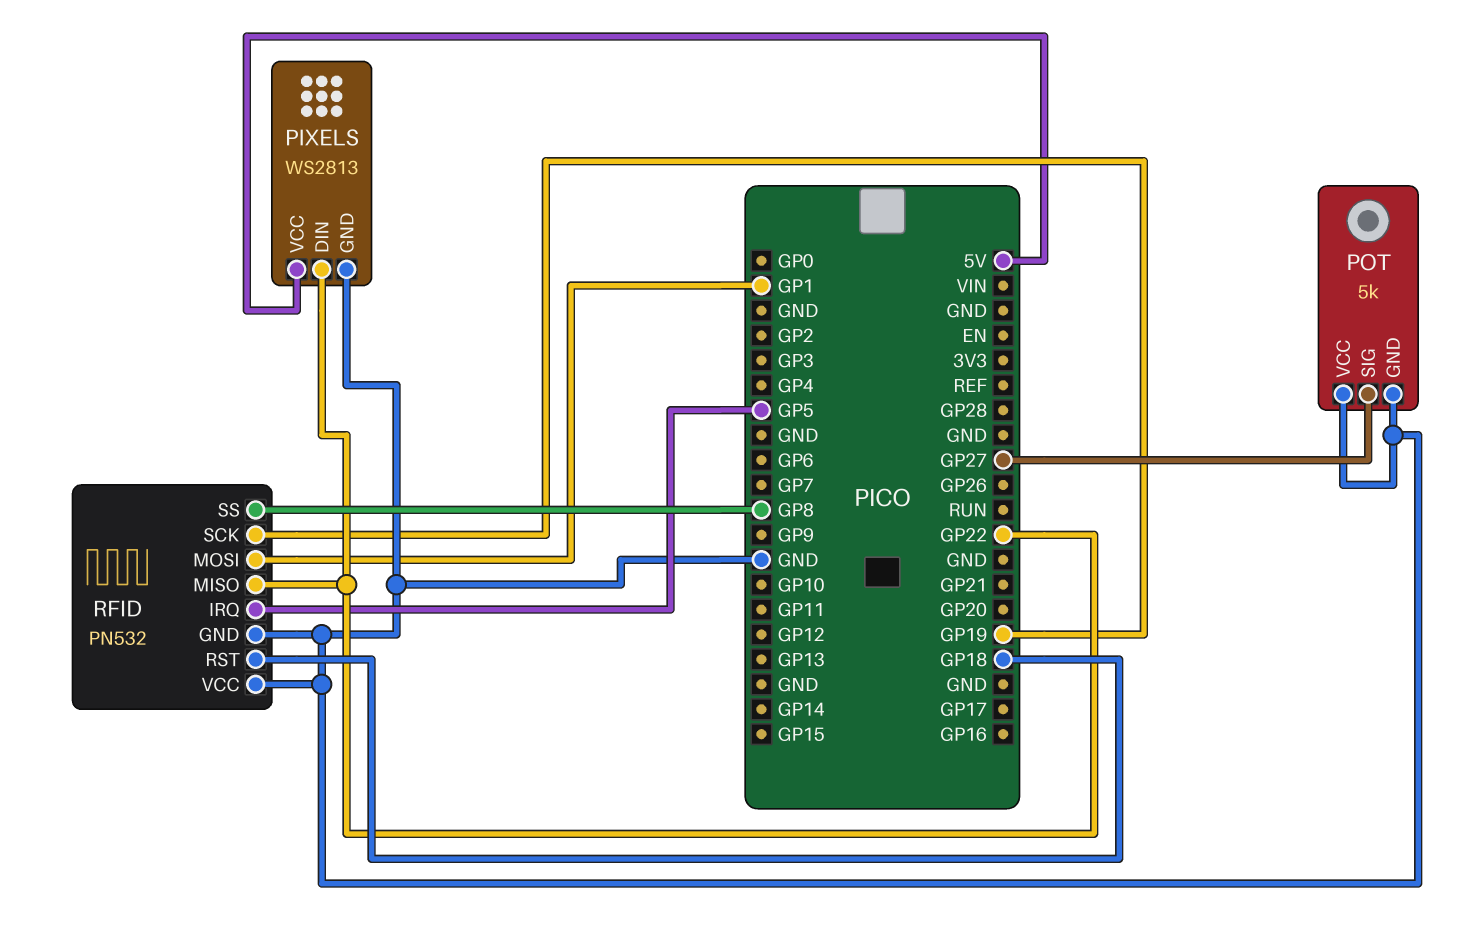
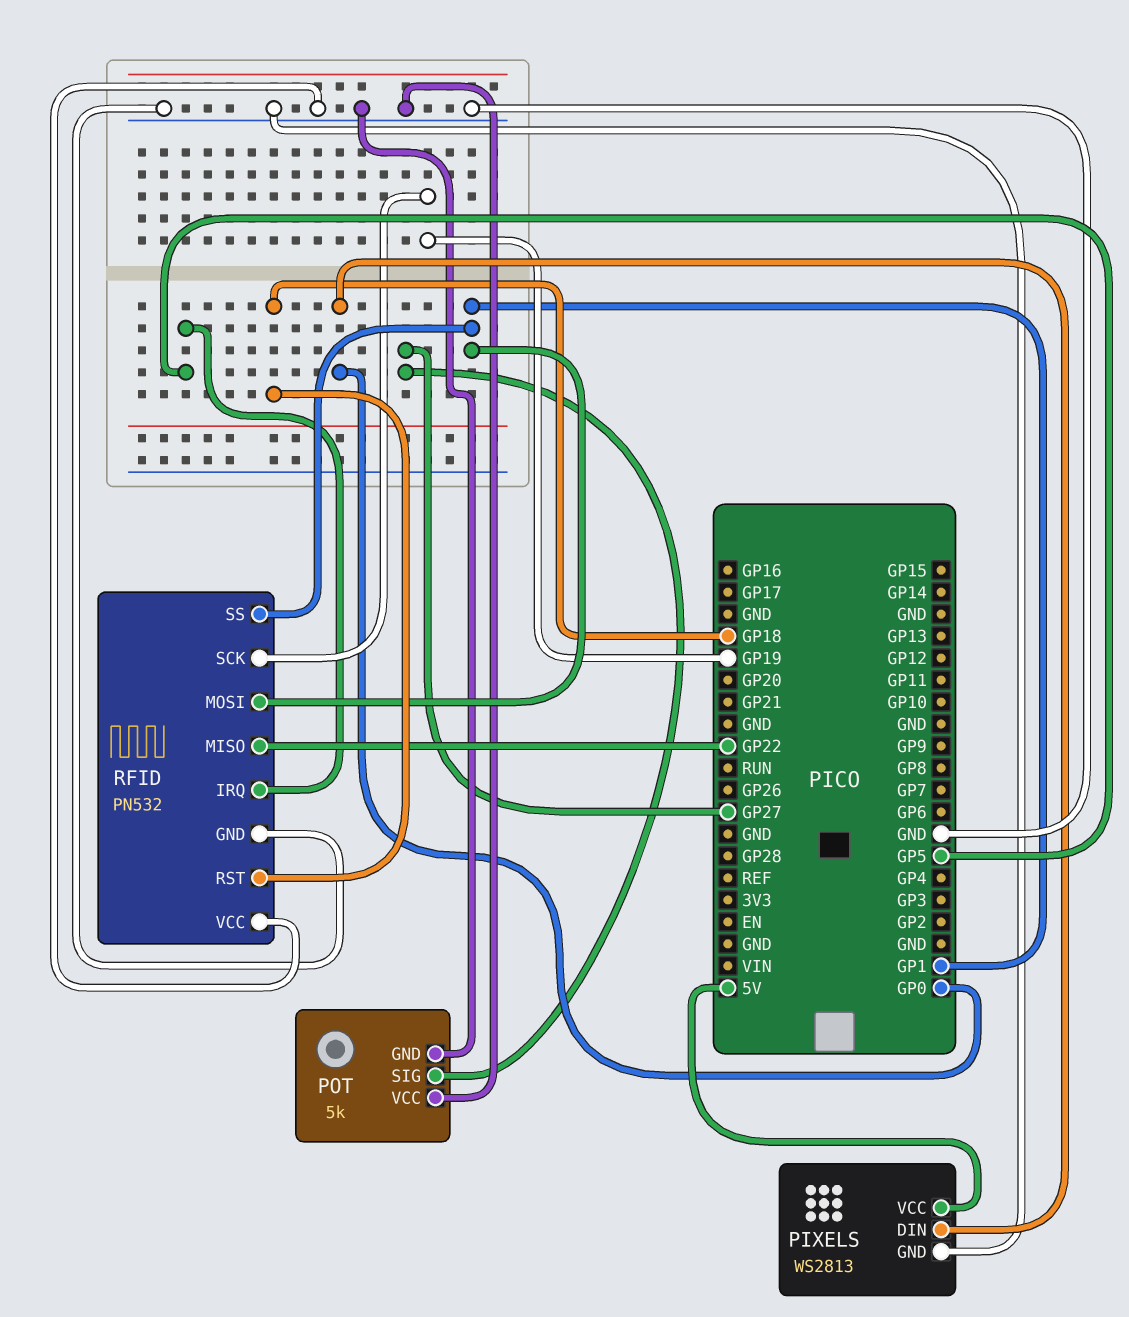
PIXELS pin DIN: GP22 -> GP0
RFID pin SS: GP8 -> GP1

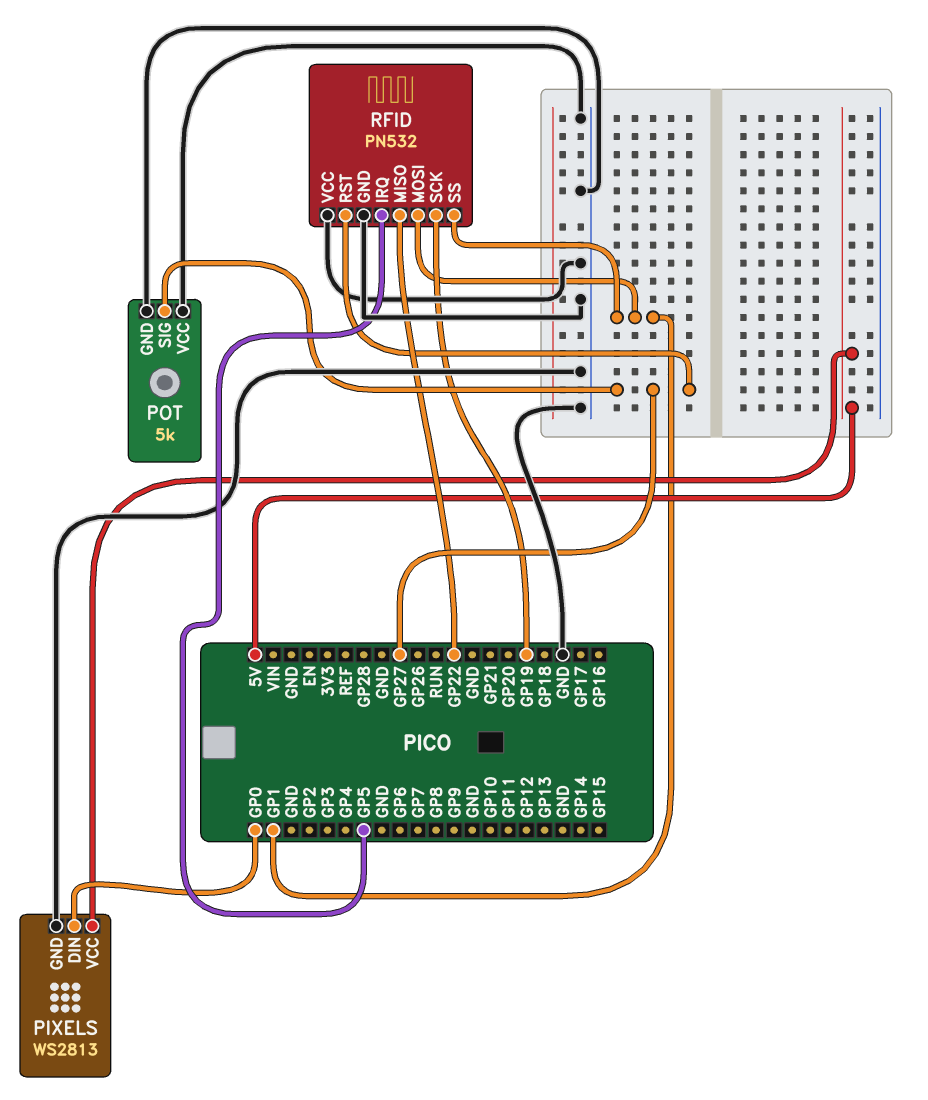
RFID pin RST: GP18 -> GP27

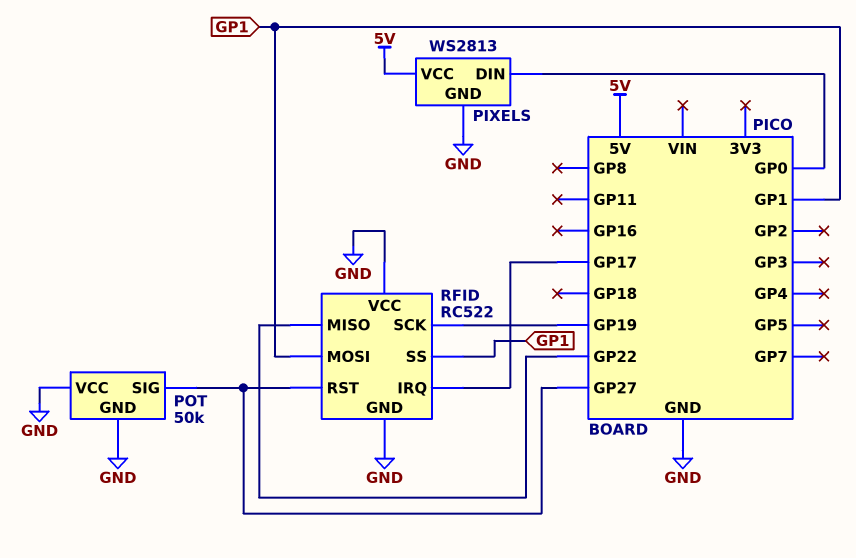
POT: 5k -> 50k
RFID: PN532 -> RC522
RFID pin IRQ: GP5 -> GP17

